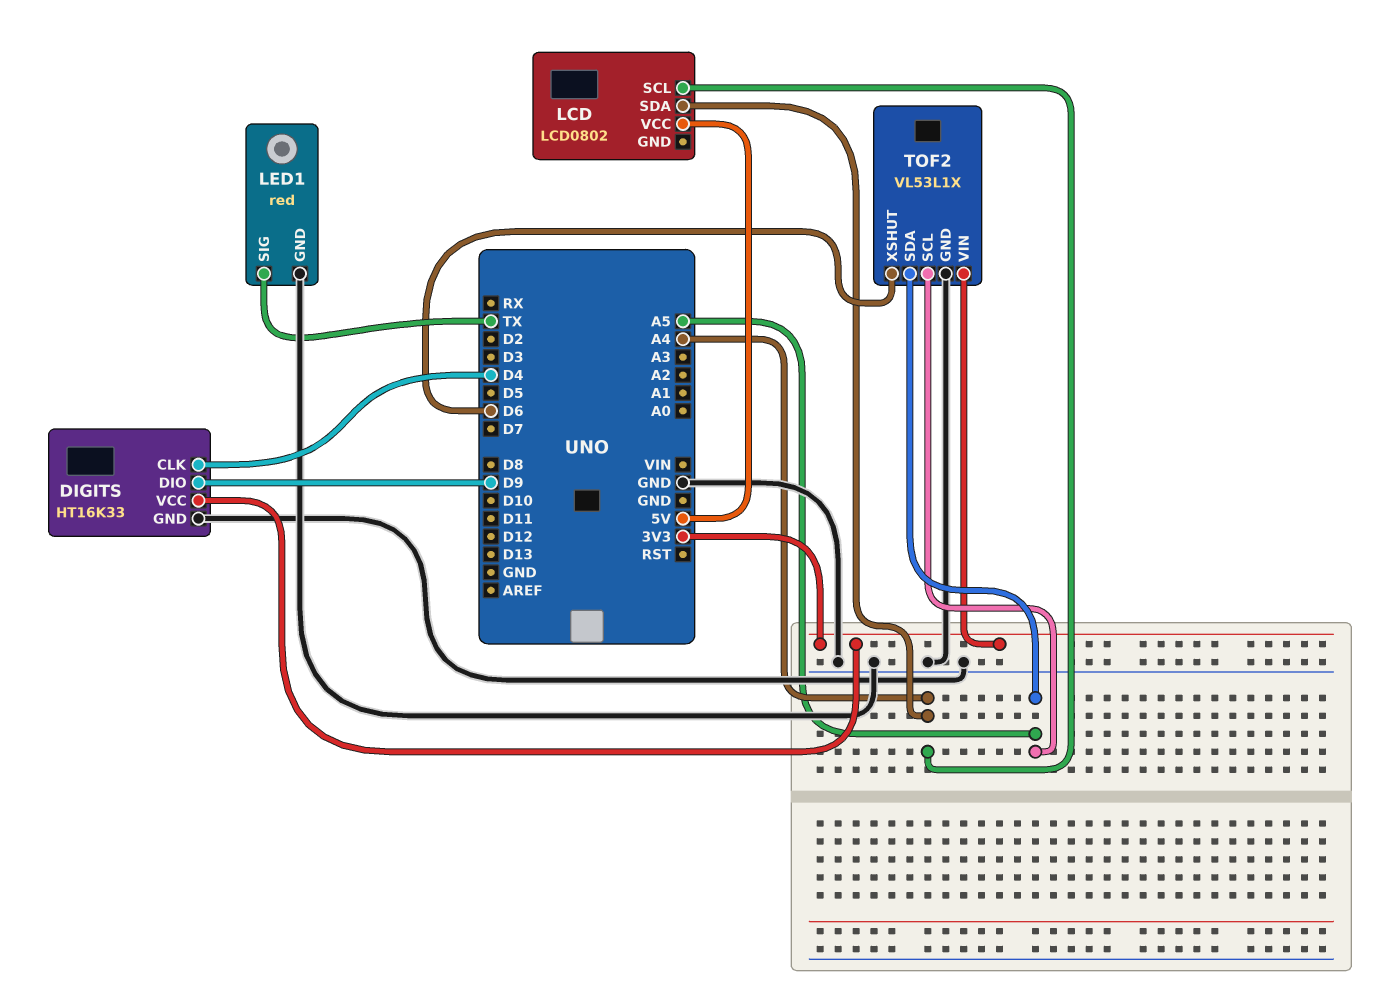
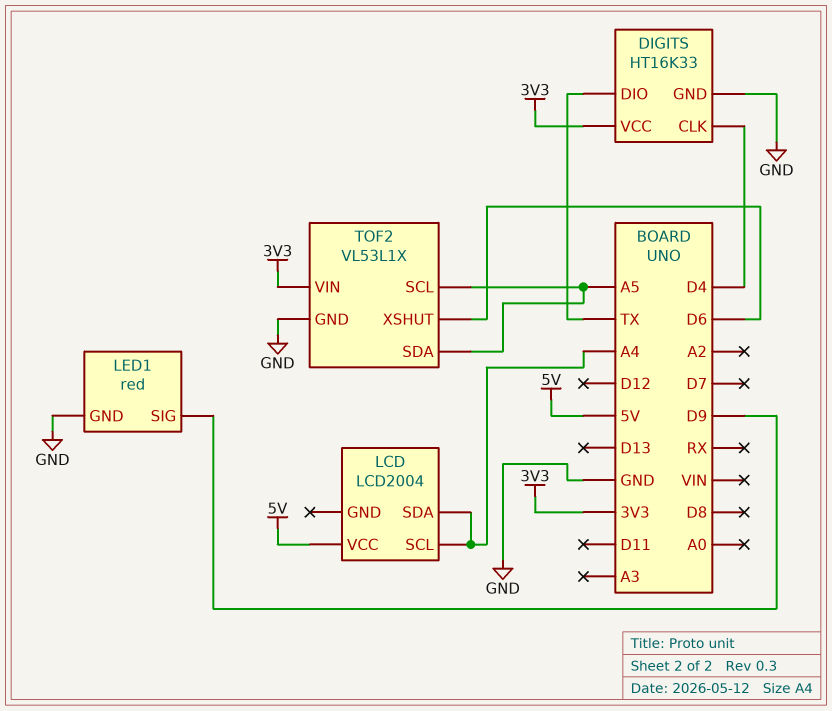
DIGITS pin DIO: D9 -> TX
LCD: LCD0802 -> LCD2004
LED1 pin SIG: TX -> D9

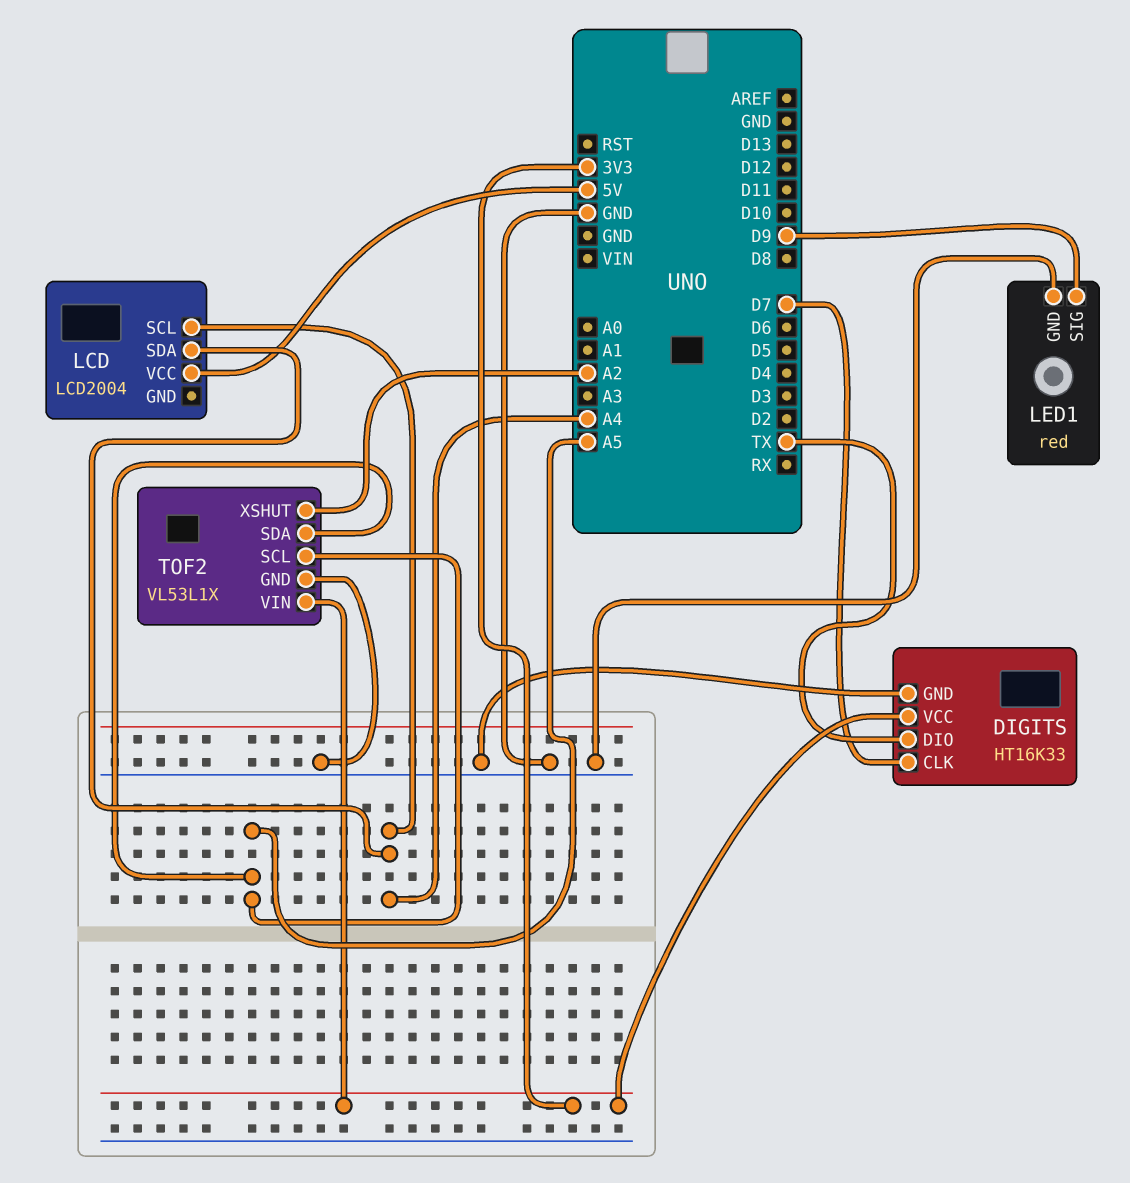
DIGITS pin CLK: D4 -> D7
TOF2 pin XSHUT: D6 -> A2

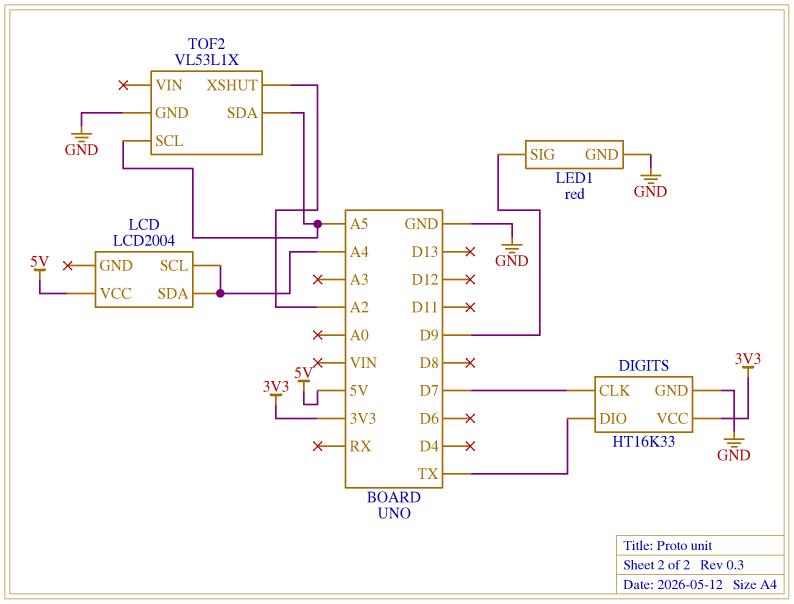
TOF2 pin VIN: 3V3 -> none

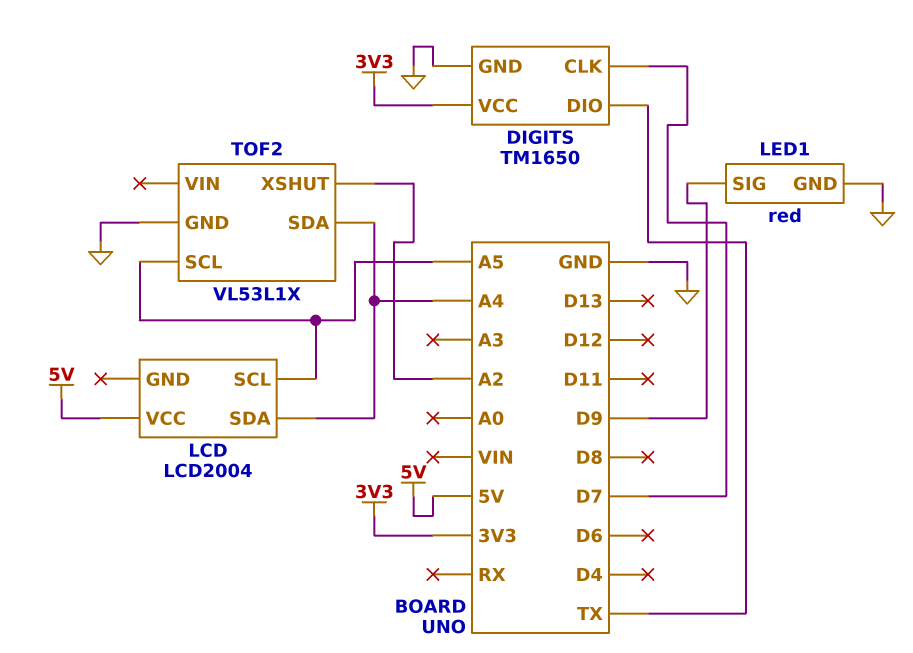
DIGITS: HT16K33 -> TM1650
LCD pin SCL: A4 -> A5
TOF2 pin SDA: A5 -> A4

